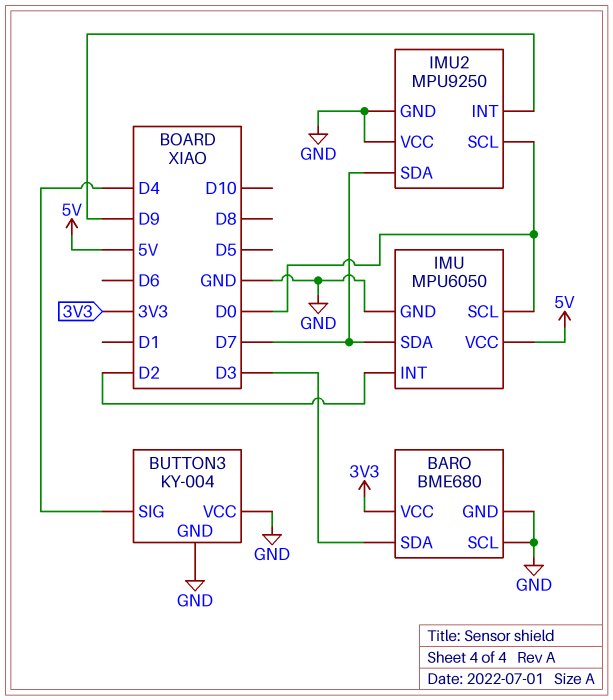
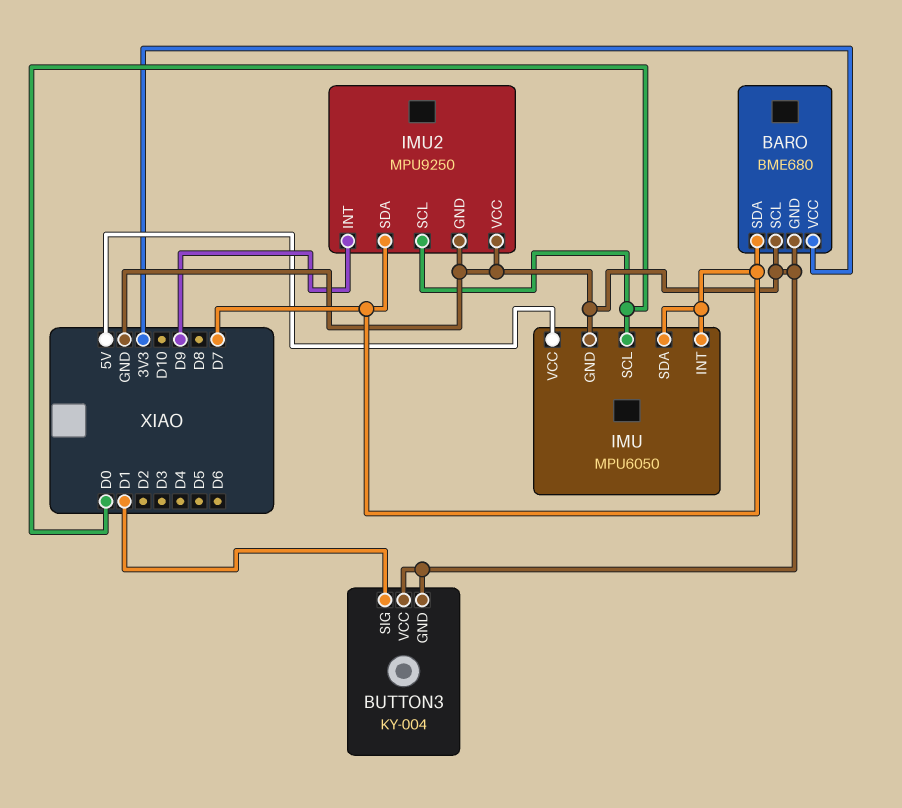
BARO pin SDA: D3 -> D7
BUTTON3 pin SIG: D4 -> D1
IMU pin INT: D2 -> D7

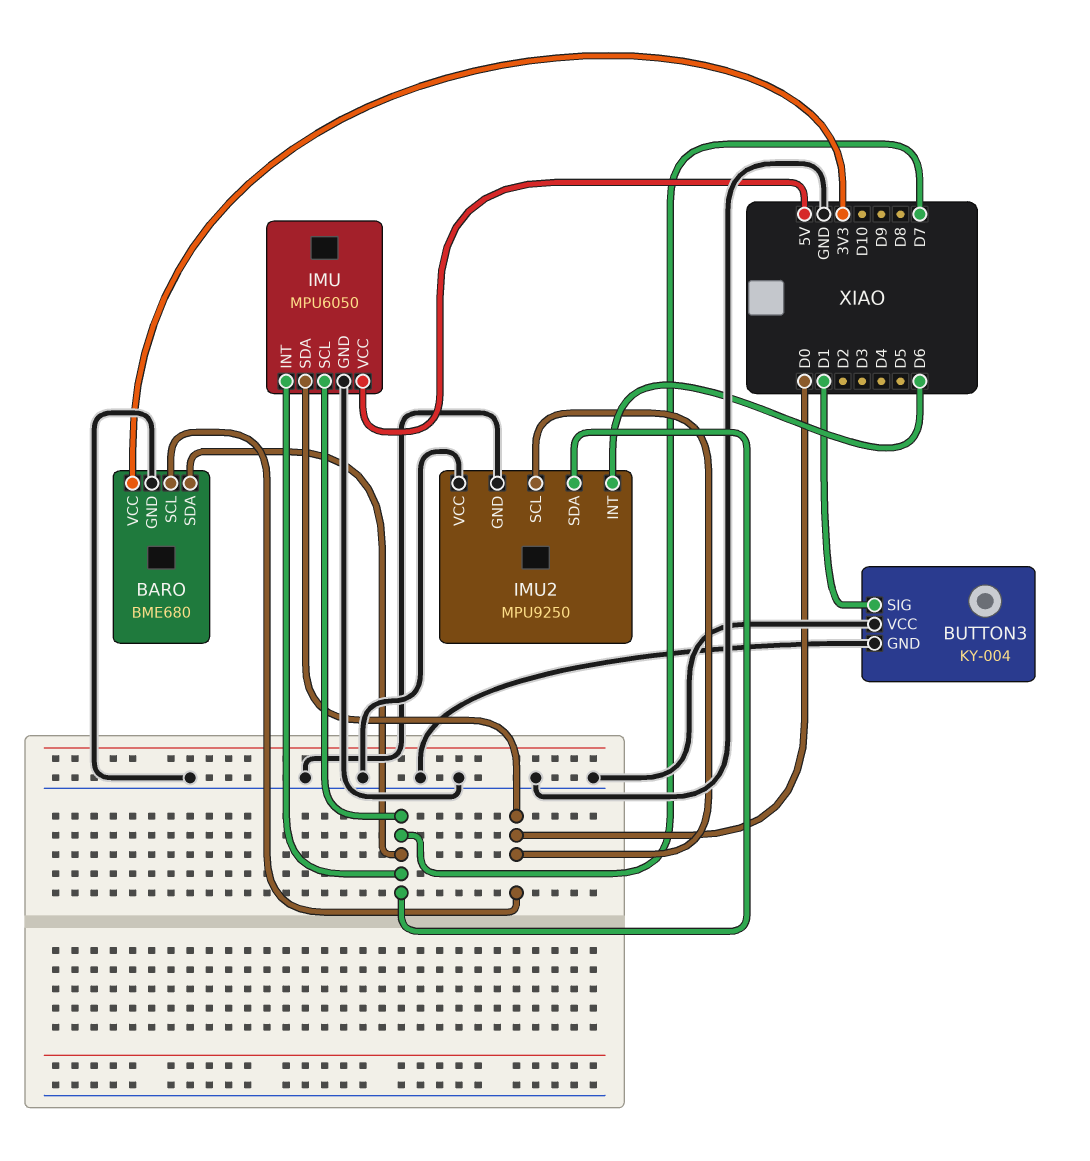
BARO pin SCL: GND -> D0
IMU pin SCL: D0 -> D7
IMU pin SDA: D7 -> D0
IMU2 pin INT: D9 -> D6

